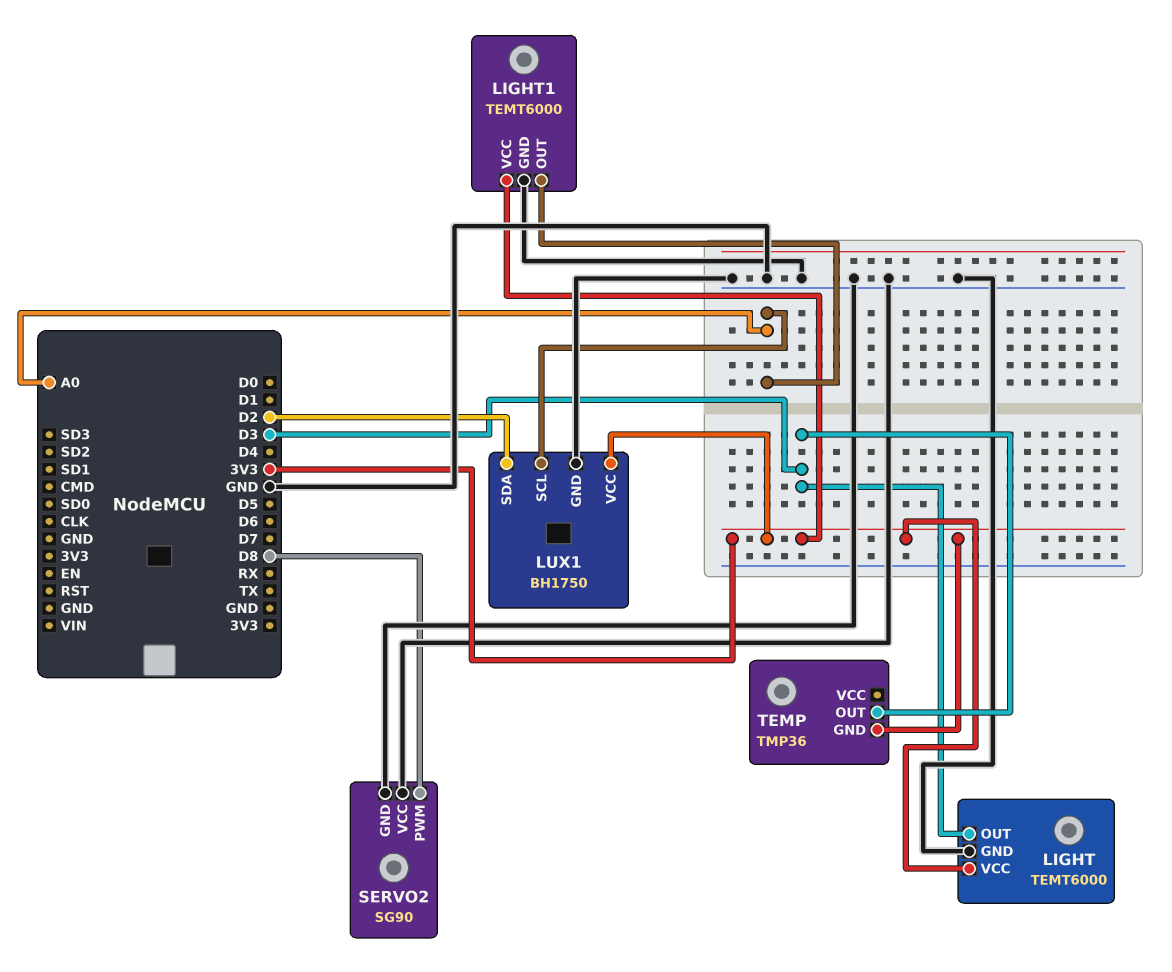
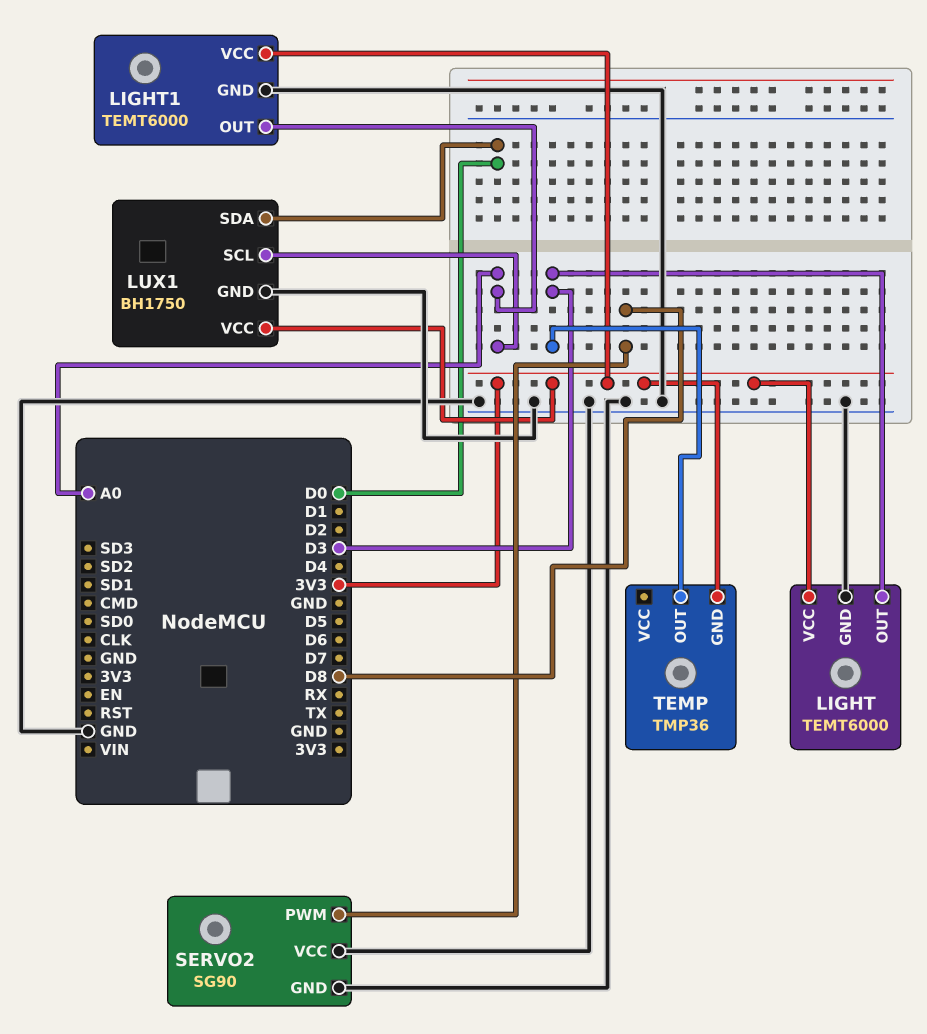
LUX1 pin SDA: D2 -> D0

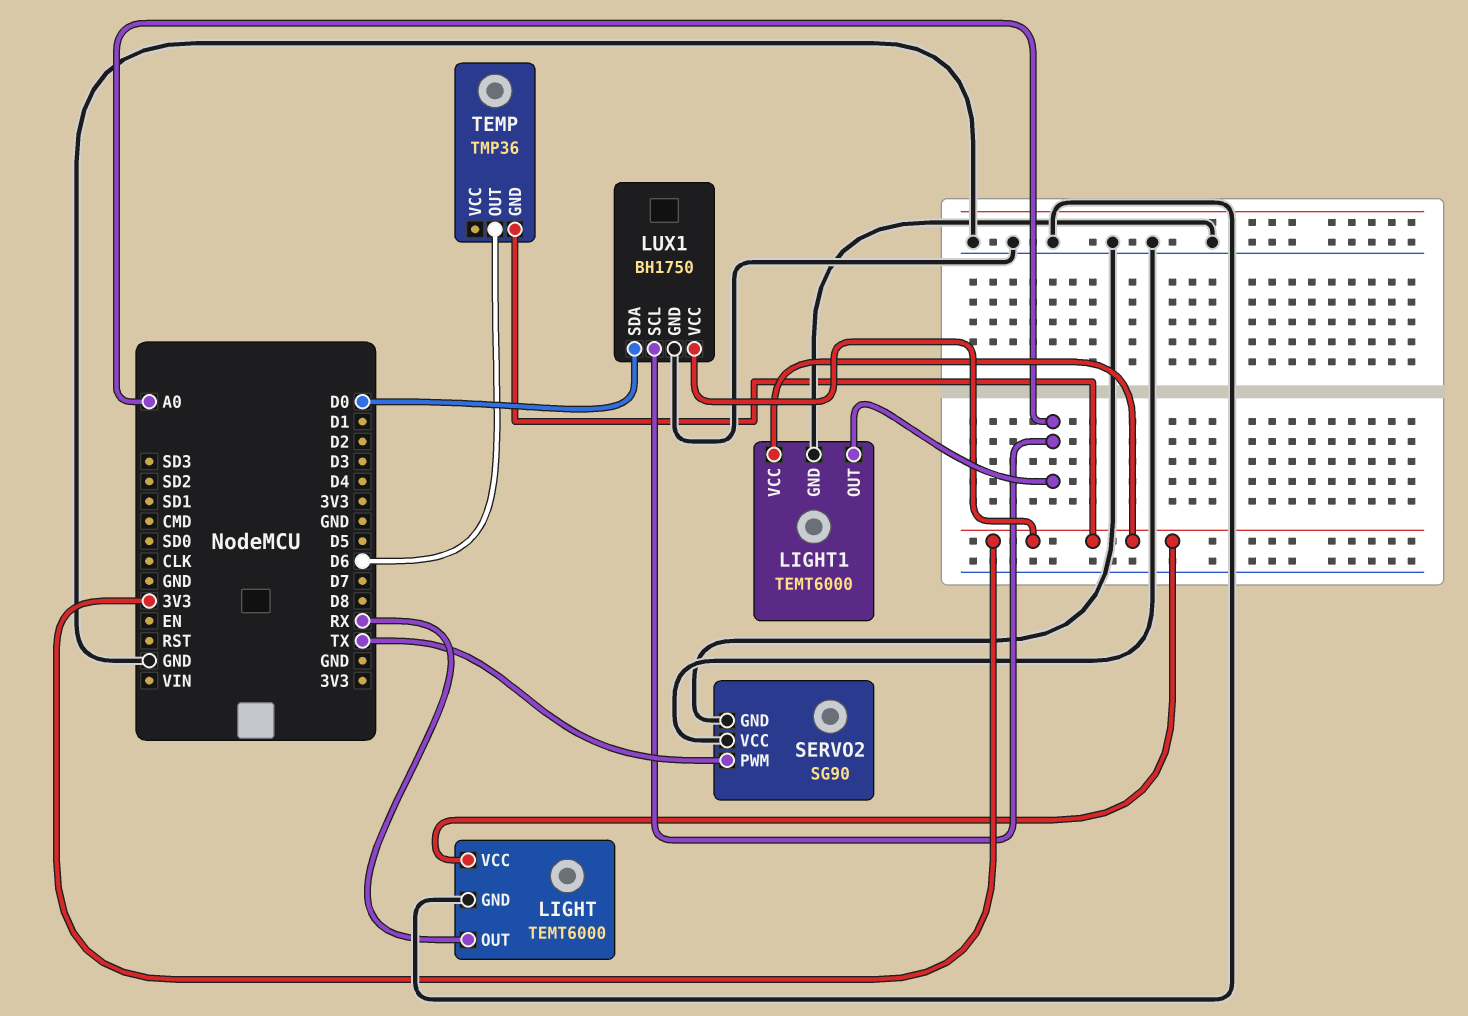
LIGHT pin OUT: D3 -> RX
SERVO2 pin PWM: D8 -> TX
TEMP pin OUT: D3 -> D6

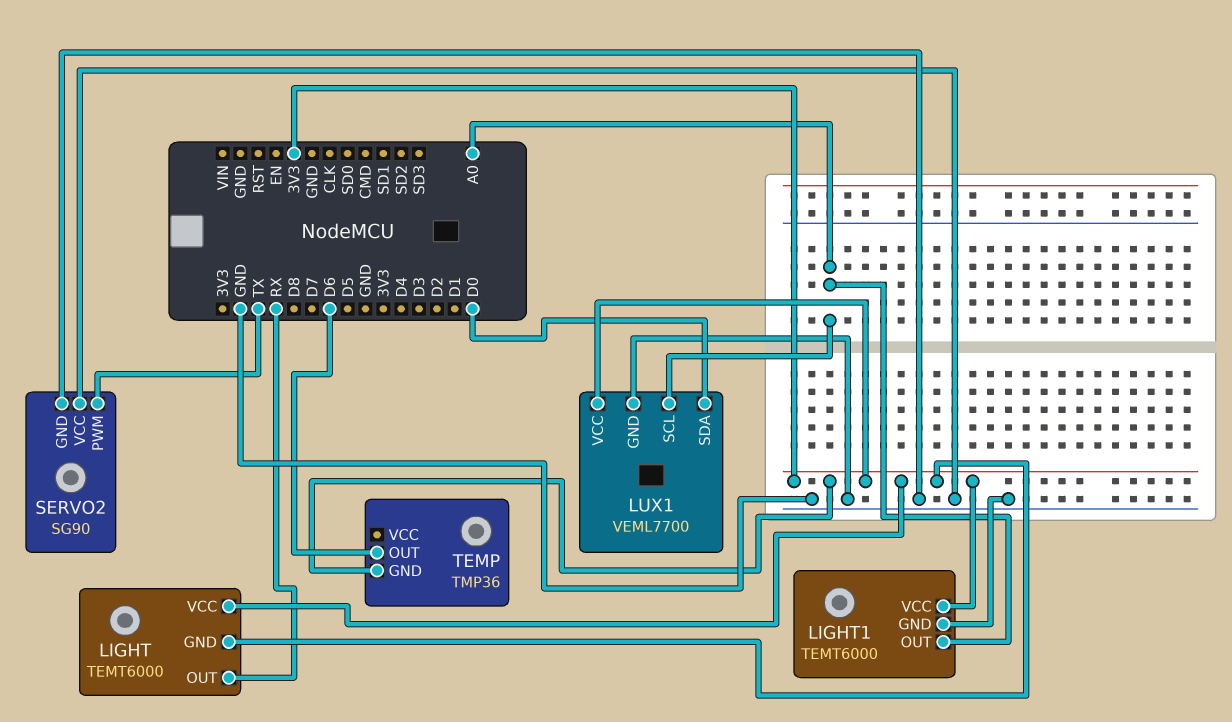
LIGHT pin GND: GND -> 3V3
LUX1: BH1750 -> VEML7700

